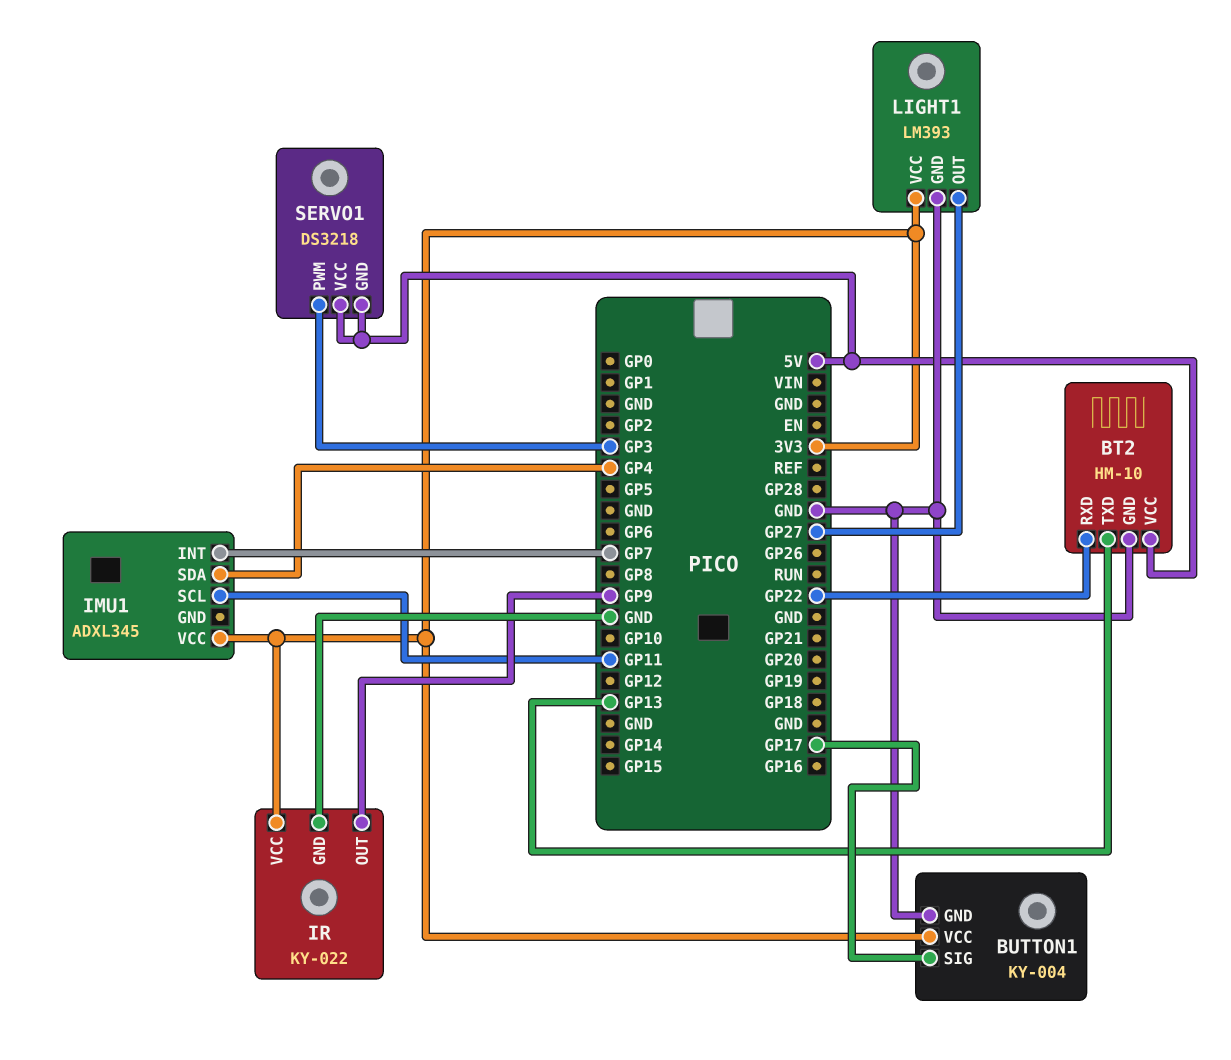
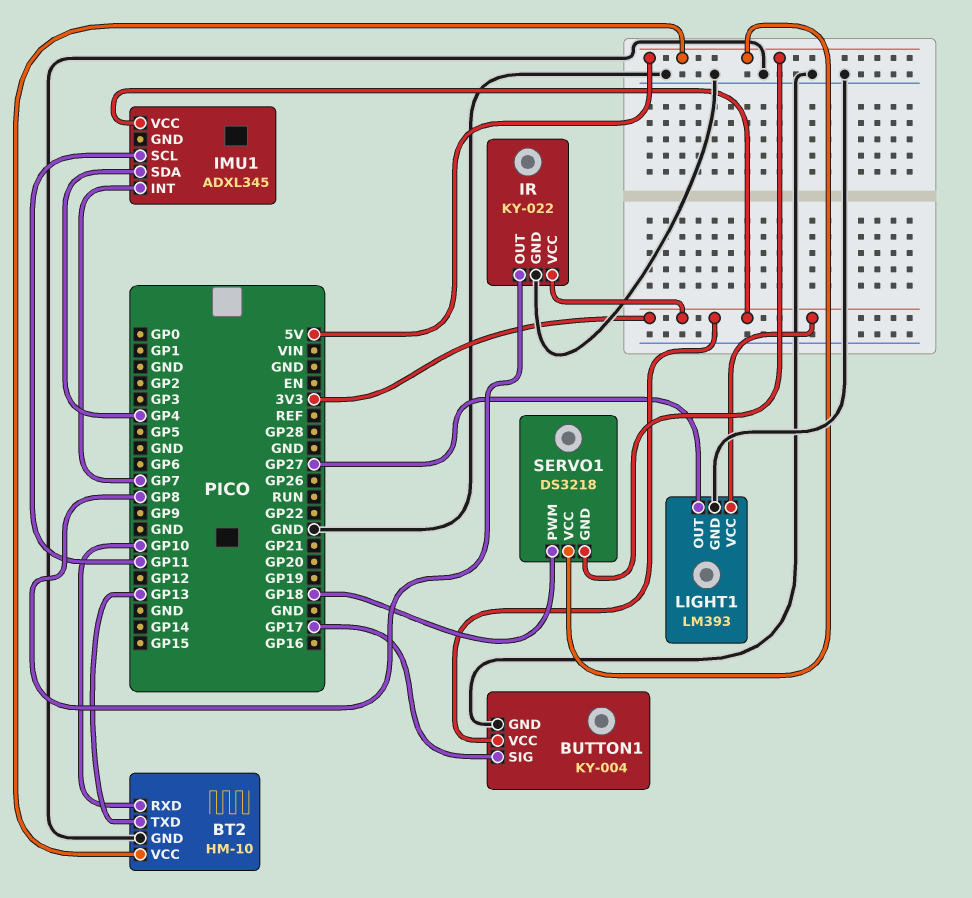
BT2 pin RXD: GP22 -> GP10
IR pin OUT: GP9 -> GP8
SERVO1 pin PWM: GP3 -> GP18

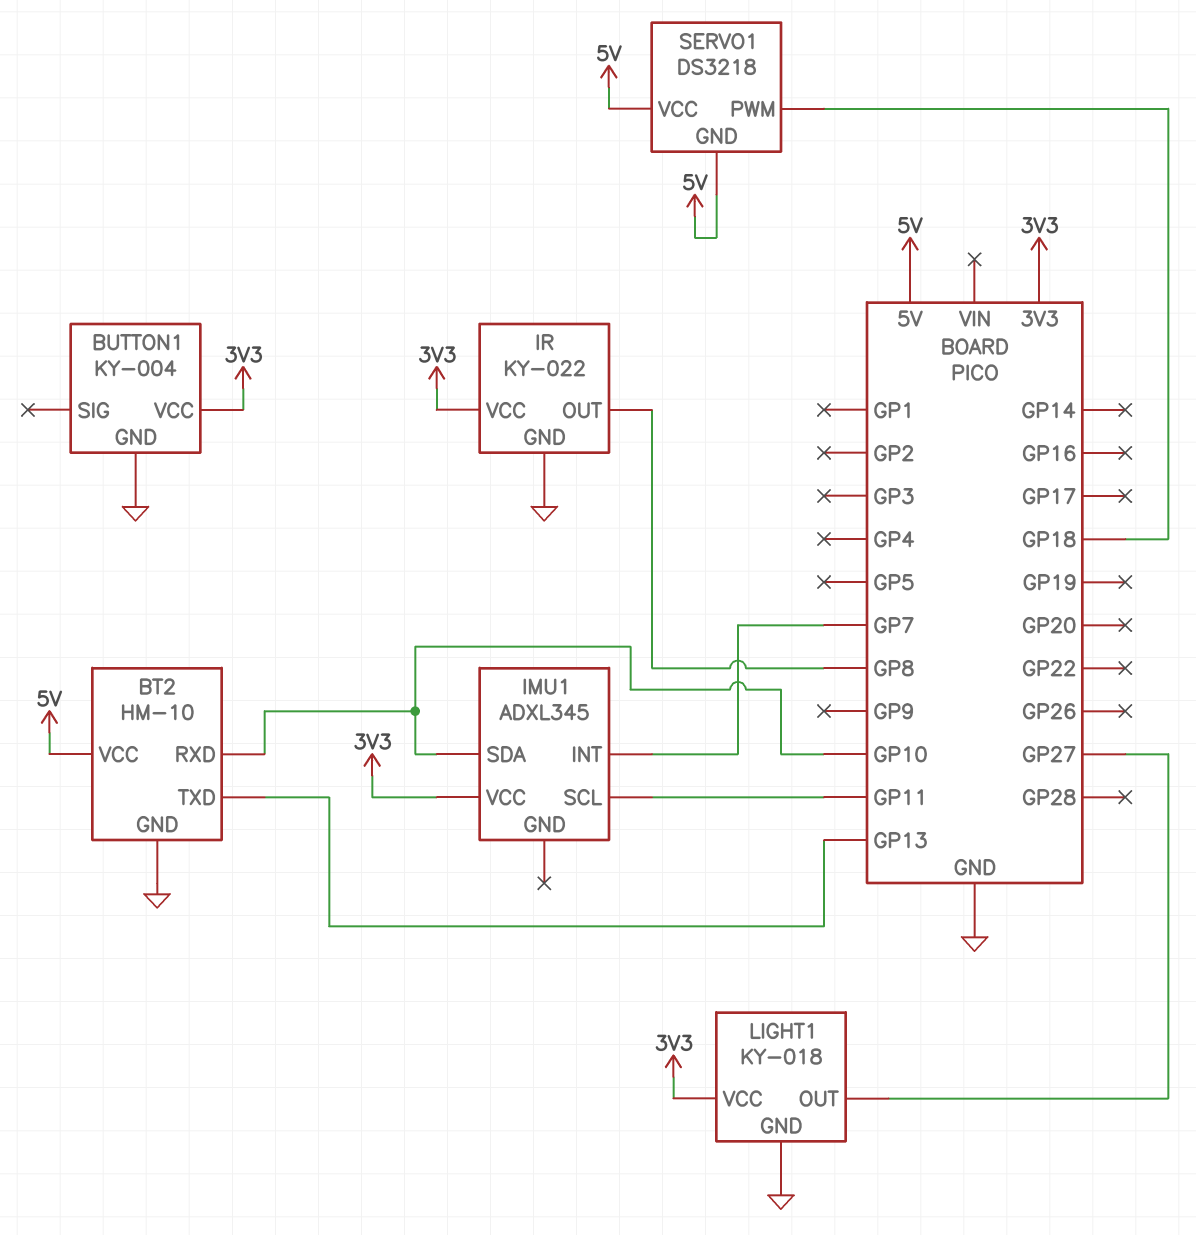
BUTTON1 pin SIG: GP17 -> none
IMU1 pin SDA: GP4 -> GP10
LIGHT1: LM393 -> KY-018

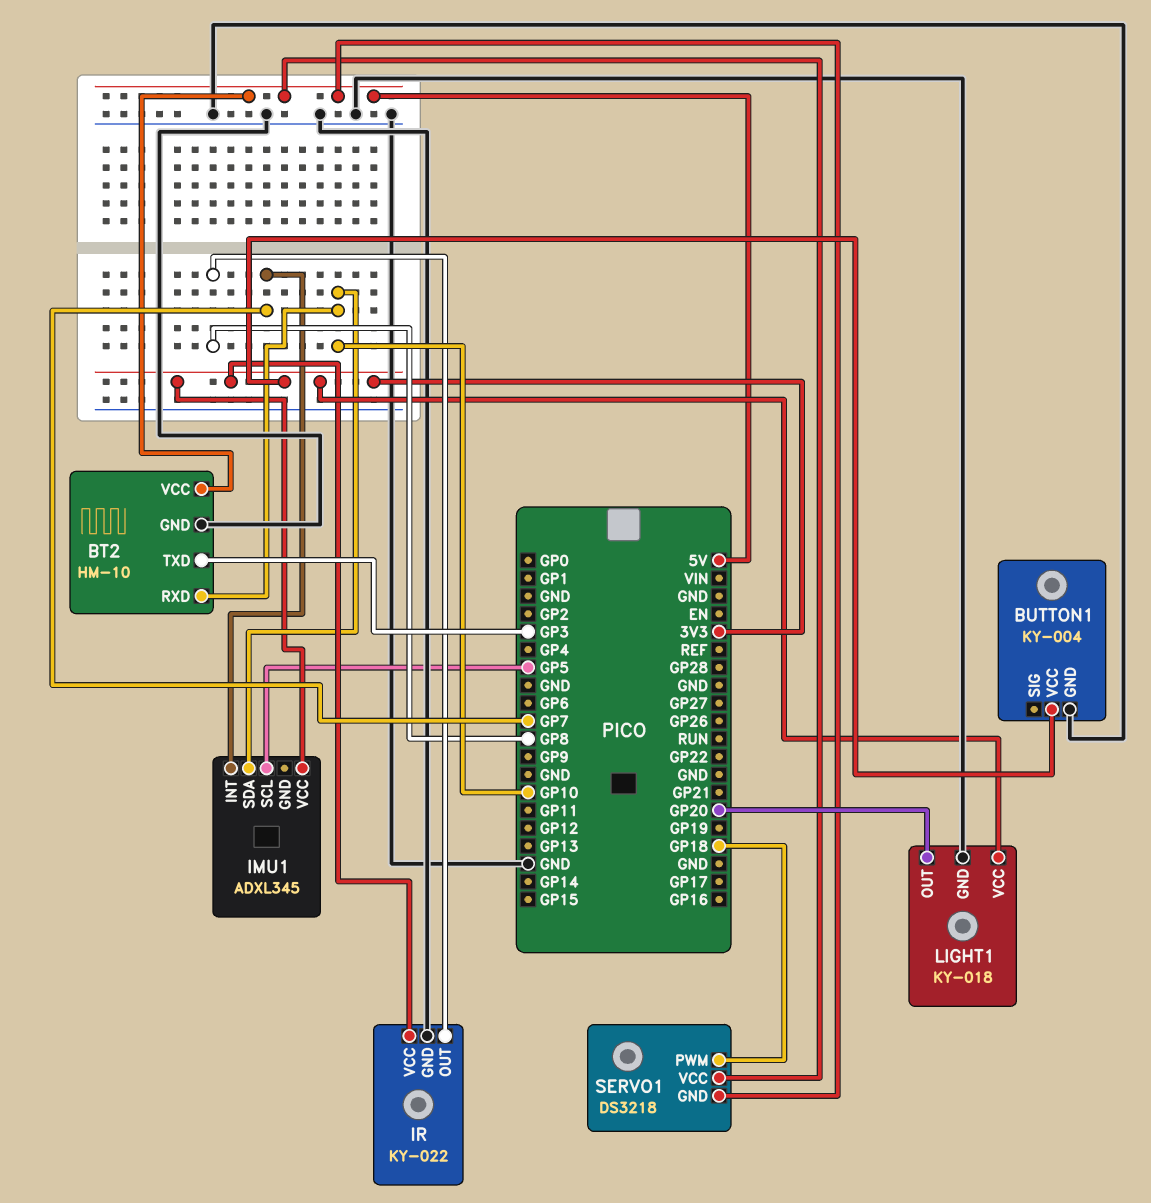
BT2 pin TXD: GP13 -> GP3
IMU1 pin SCL: GP11 -> GP5
LIGHT1 pin OUT: GP27 -> GP20

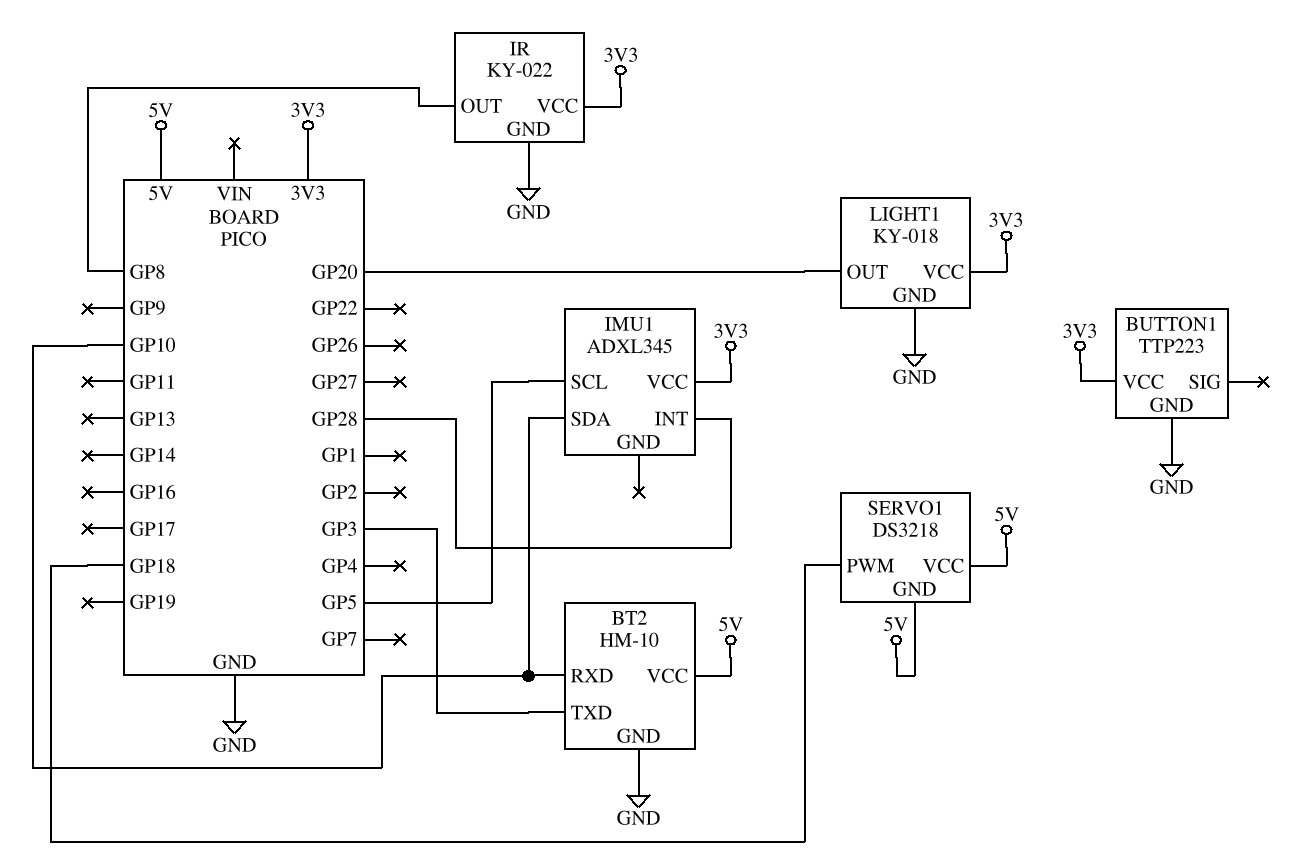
BUTTON1: KY-004 -> TTP223
IMU1 pin INT: GP7 -> GP28

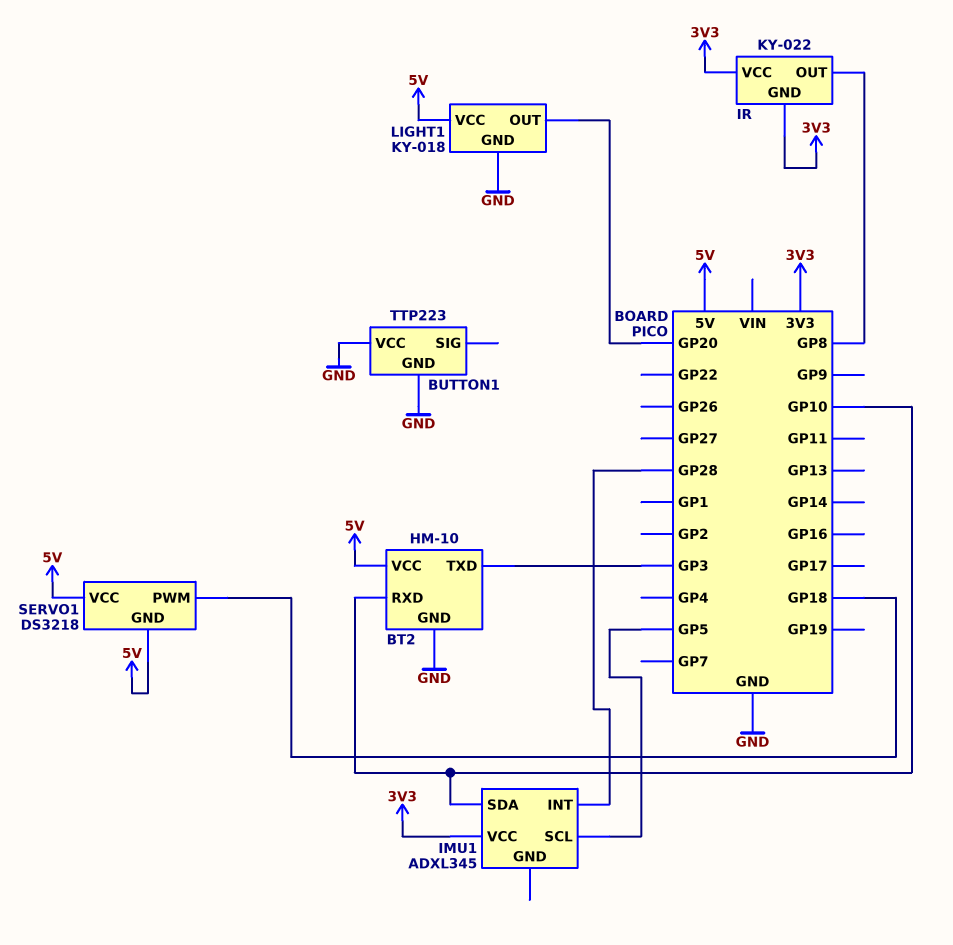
BUTTON1 pin VCC: 3V3 -> GND
IR pin GND: GND -> 3V3
LIGHT1 pin VCC: 3V3 -> 5V

